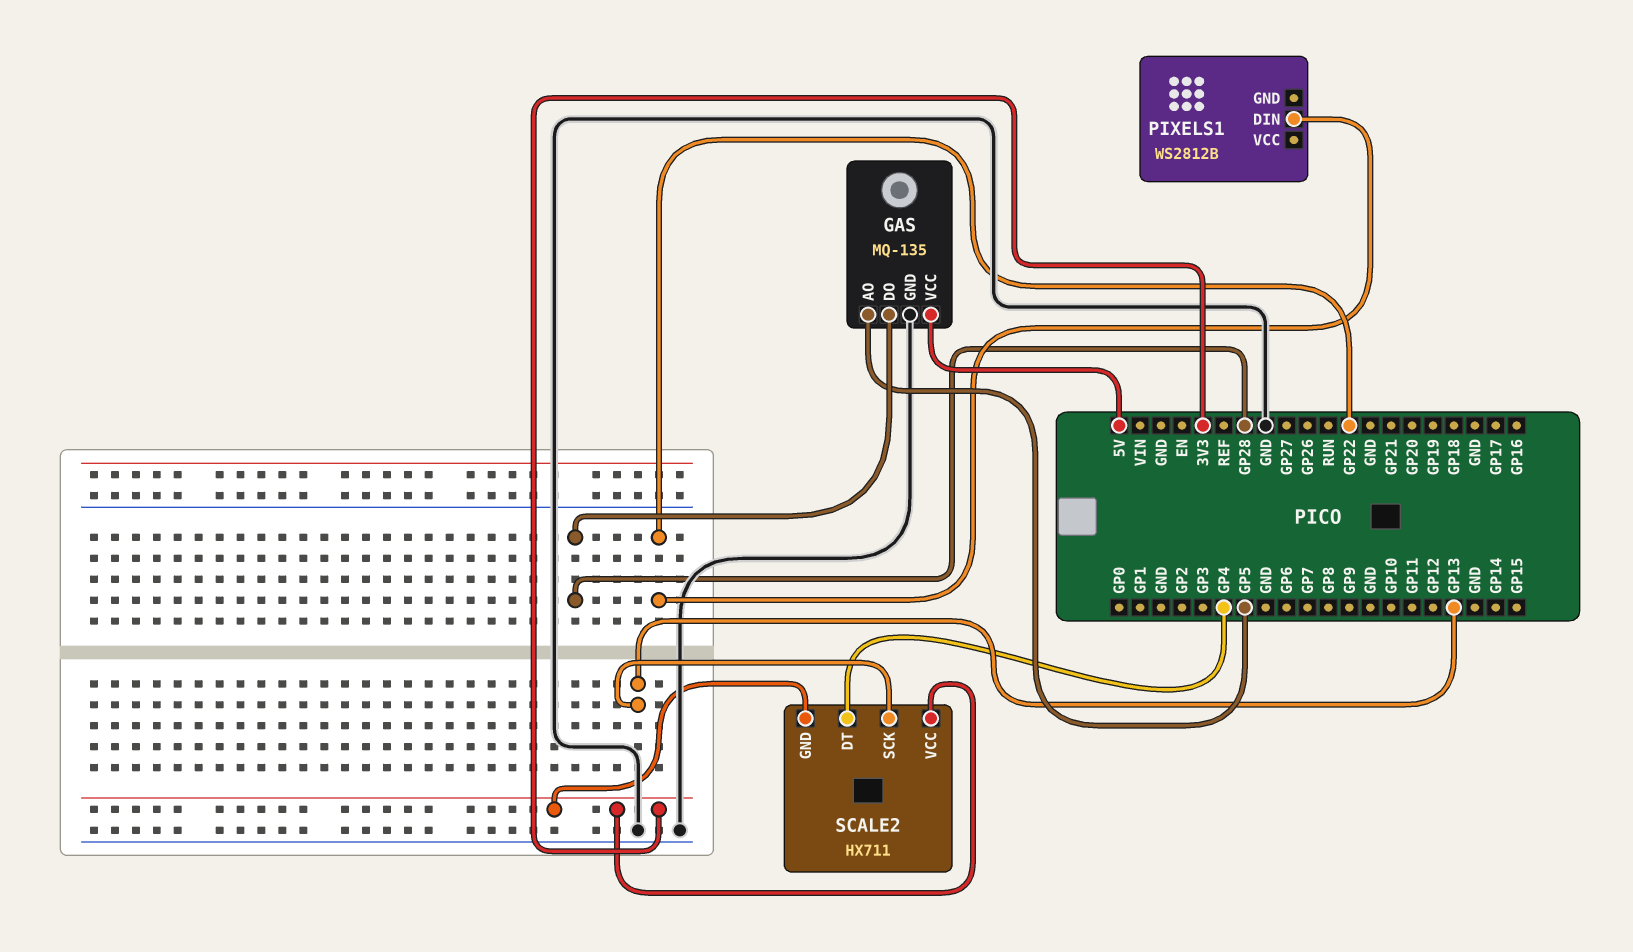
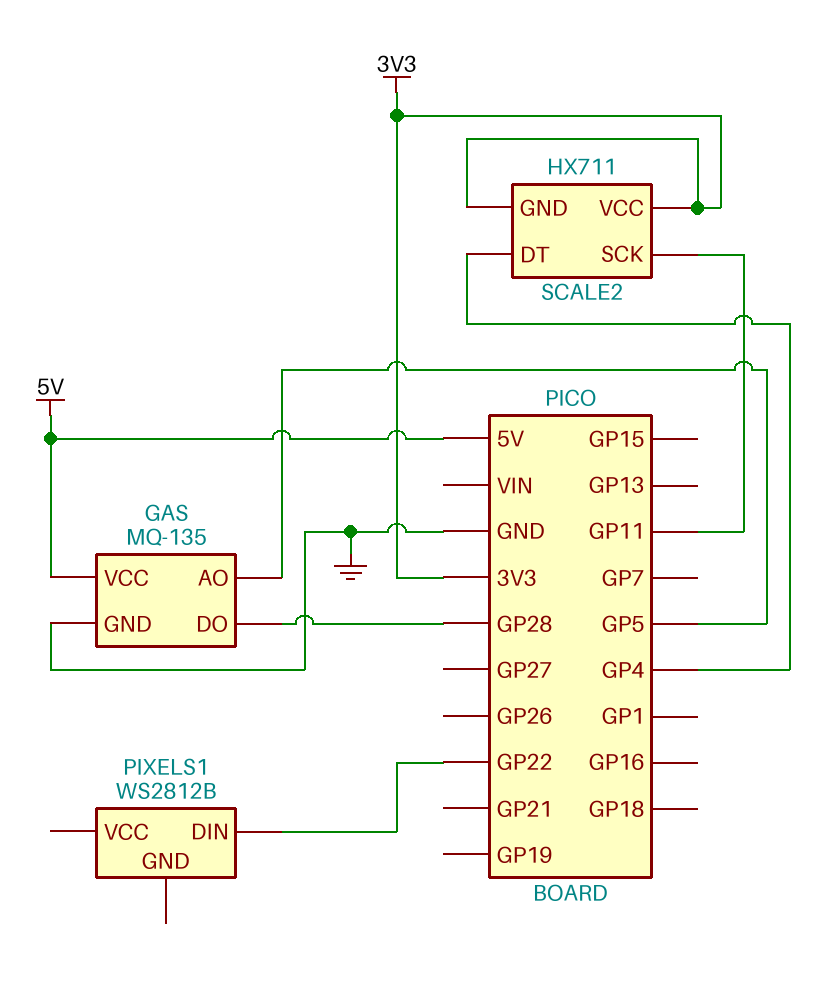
SCALE2 pin SCK: GP13 -> GP11

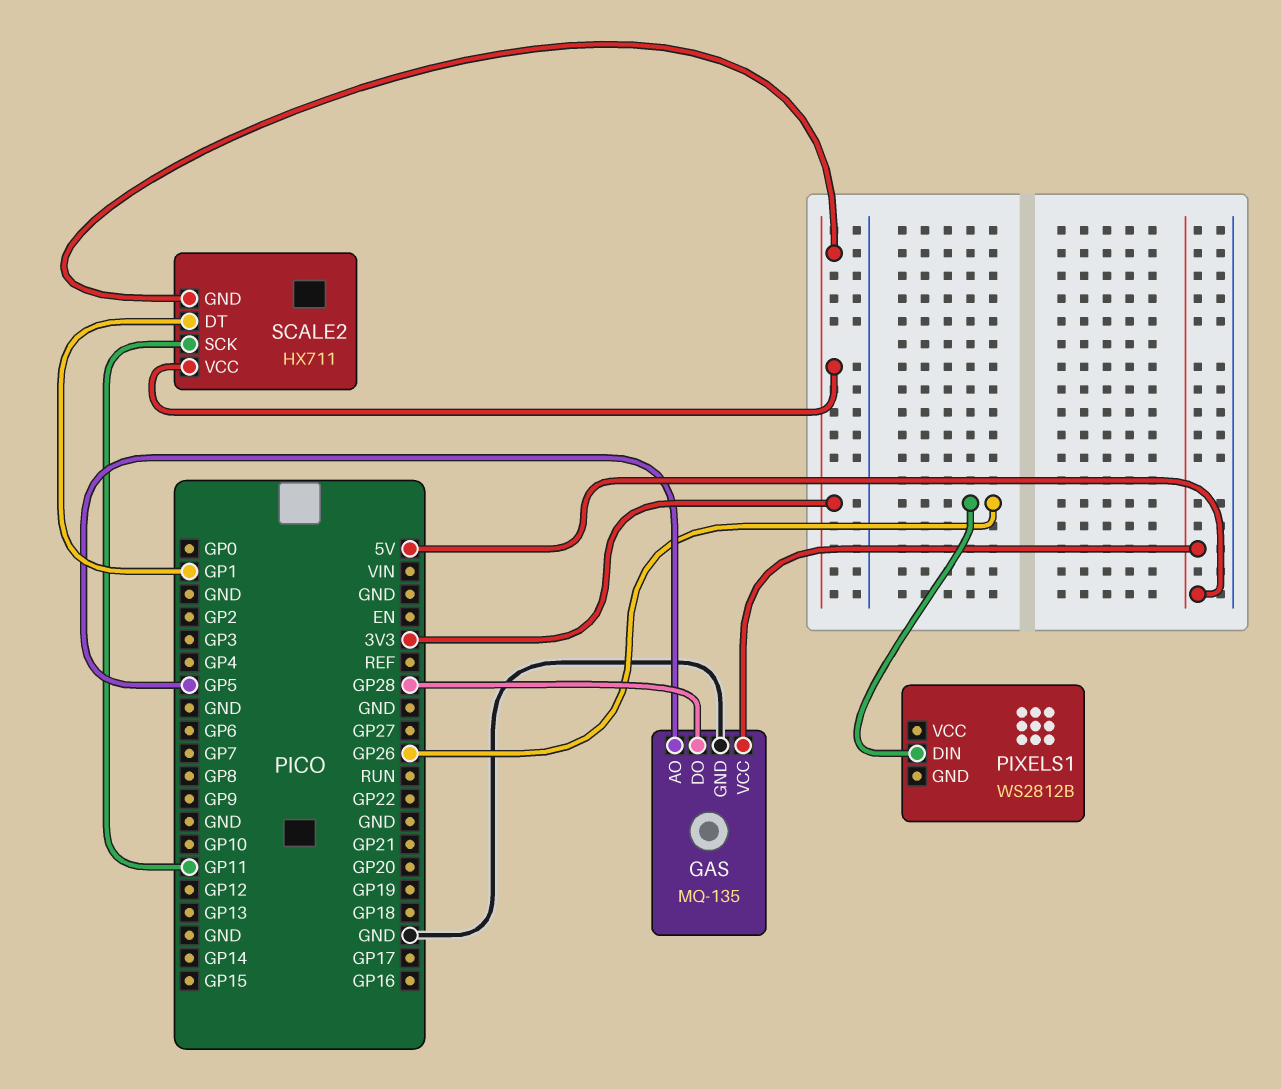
PIXELS1 pin DIN: GP22 -> GP26
SCALE2 pin DT: GP4 -> GP1

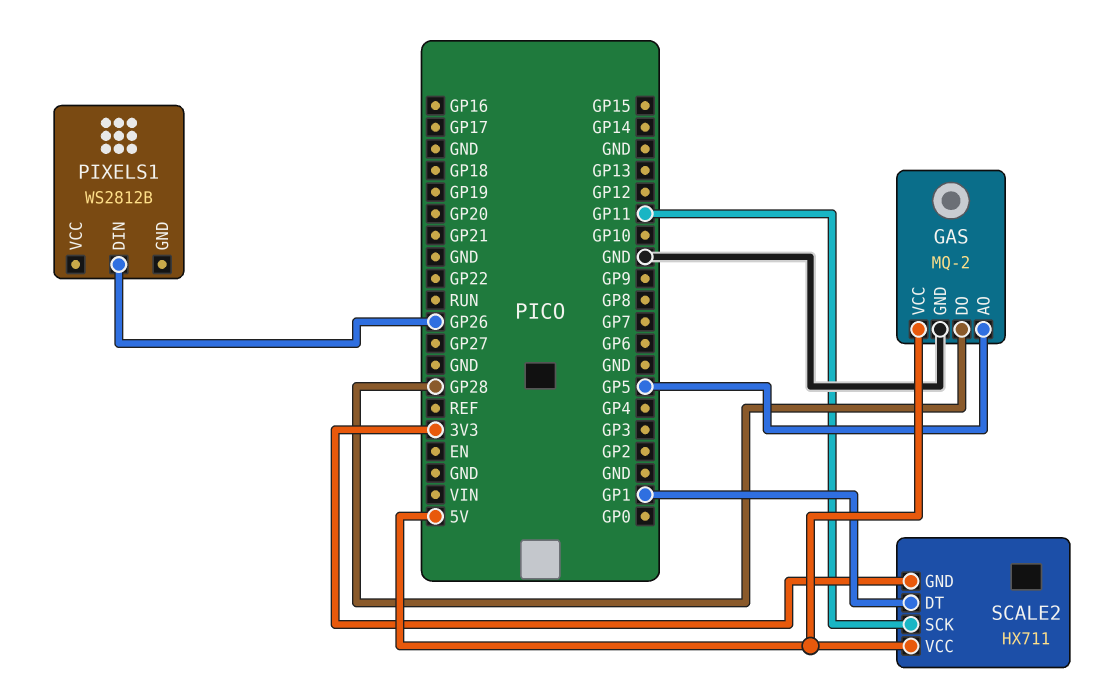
GAS: MQ-135 -> MQ-2
SCALE2 pin VCC: 3V3 -> 5V

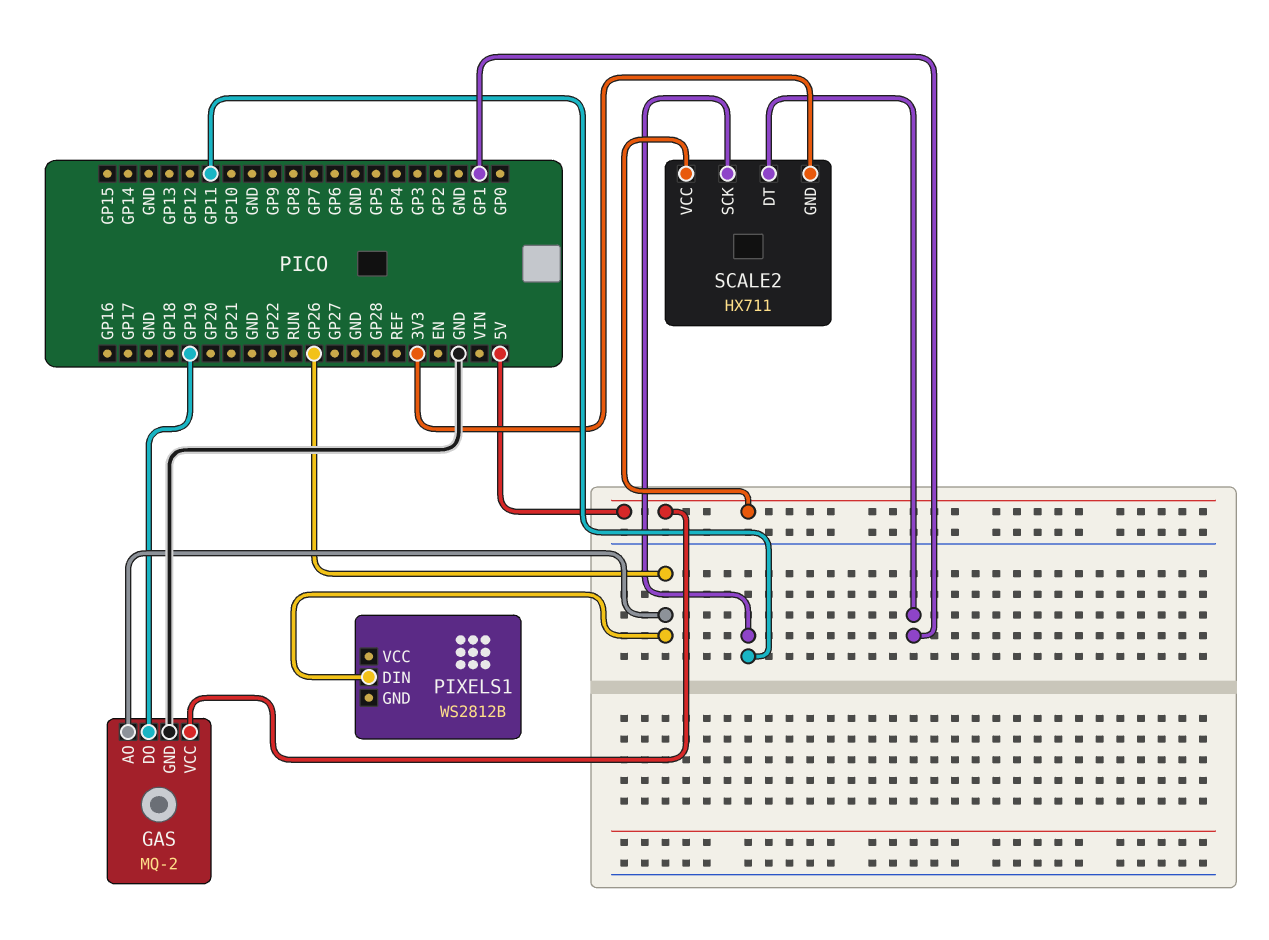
GAS pin AO: GP5 -> GP26
GAS pin DO: GP28 -> GP19

